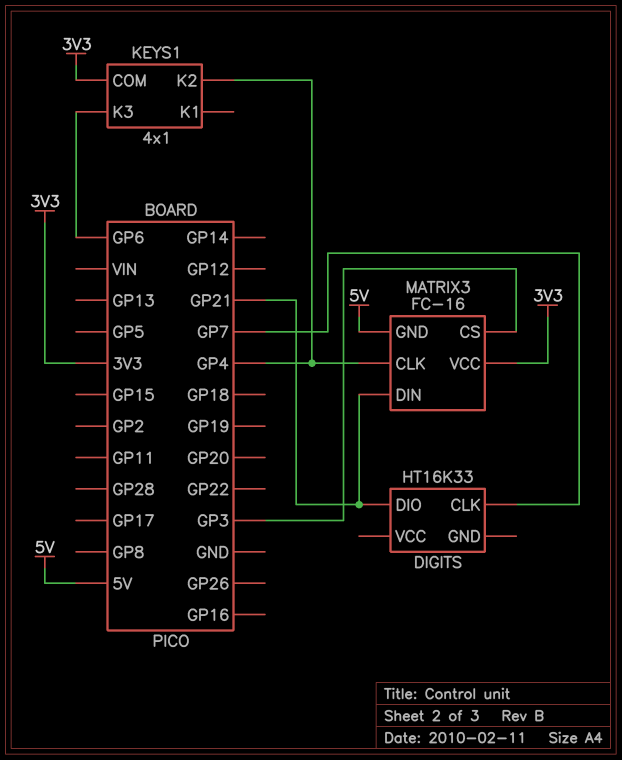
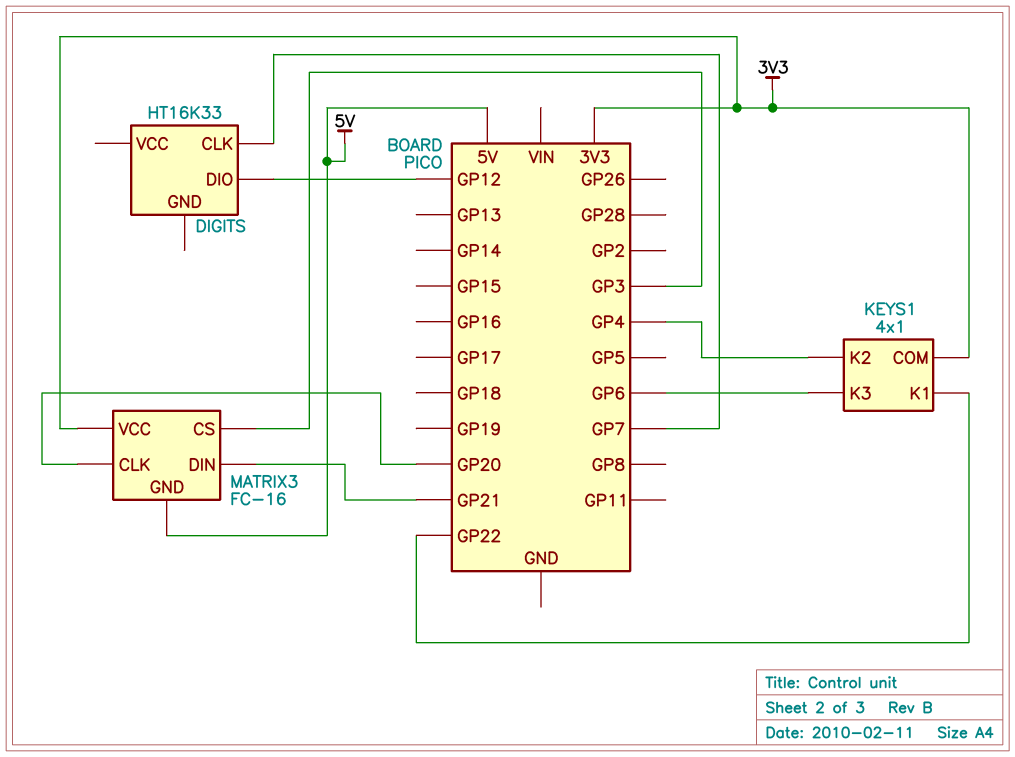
DIGITS pin DIO: GP21 -> GP12
KEYS1 pin K1: none -> GP22
MATRIX3 pin CLK: GP4 -> GP20

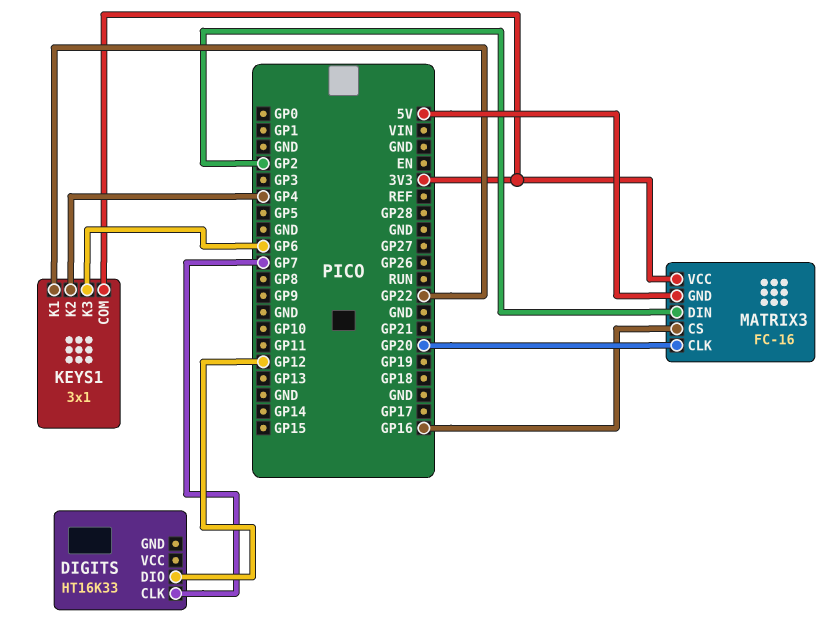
KEYS1: 4x1 -> 3x1
MATRIX3 pin CS: GP3 -> GP16
MATRIX3 pin DIN: GP21 -> GP2

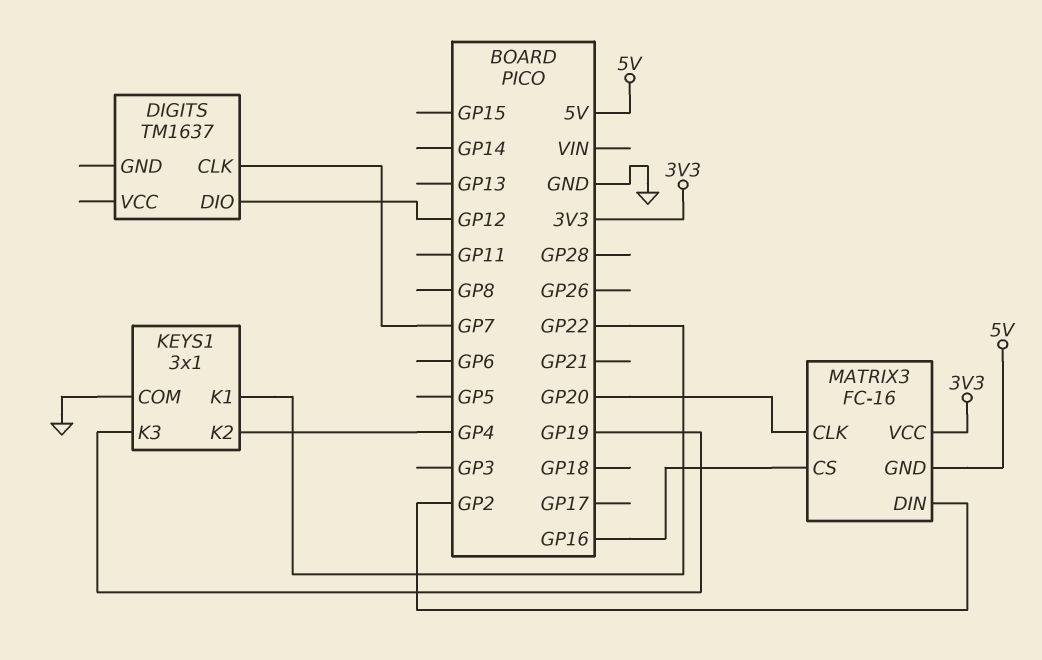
DIGITS: HT16K33 -> TM1637
KEYS1 pin COM: 3V3 -> GND
KEYS1 pin K3: GP6 -> GP19

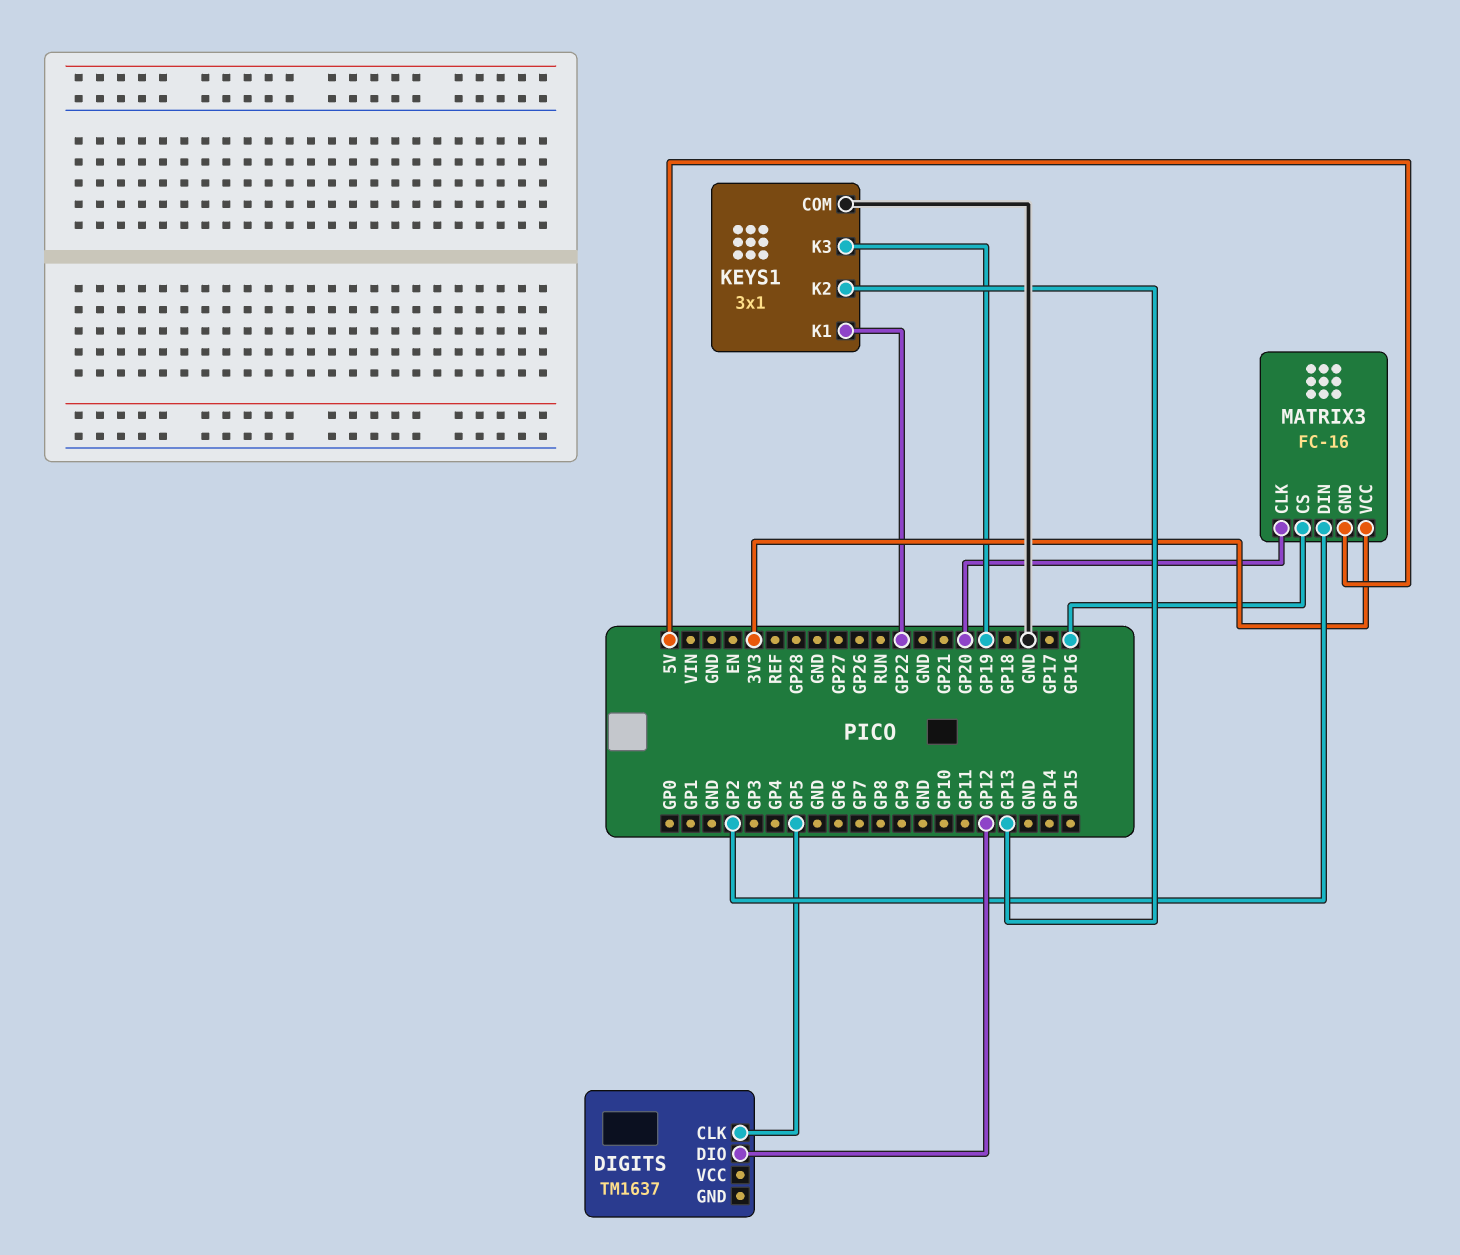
DIGITS pin CLK: GP7 -> GP5
KEYS1 pin K2: GP4 -> GP13

